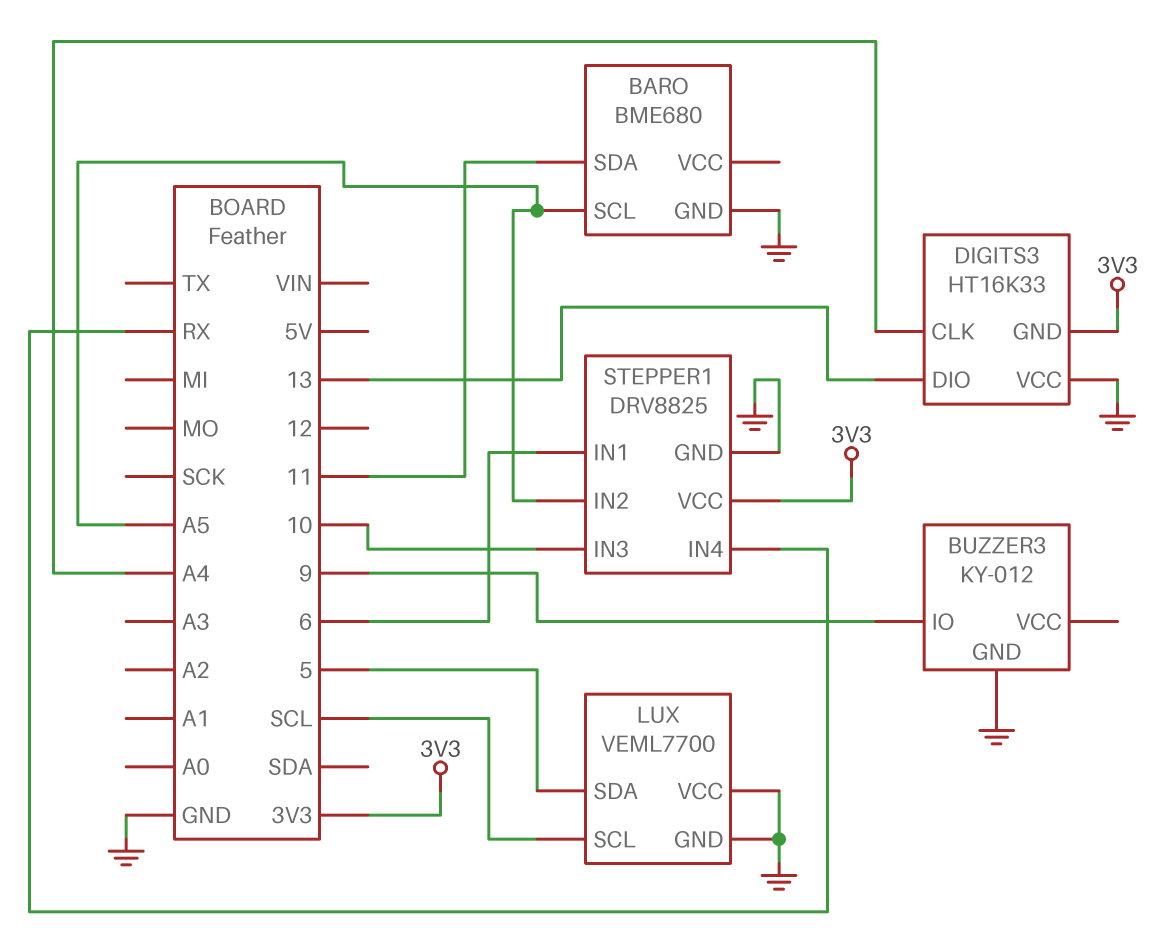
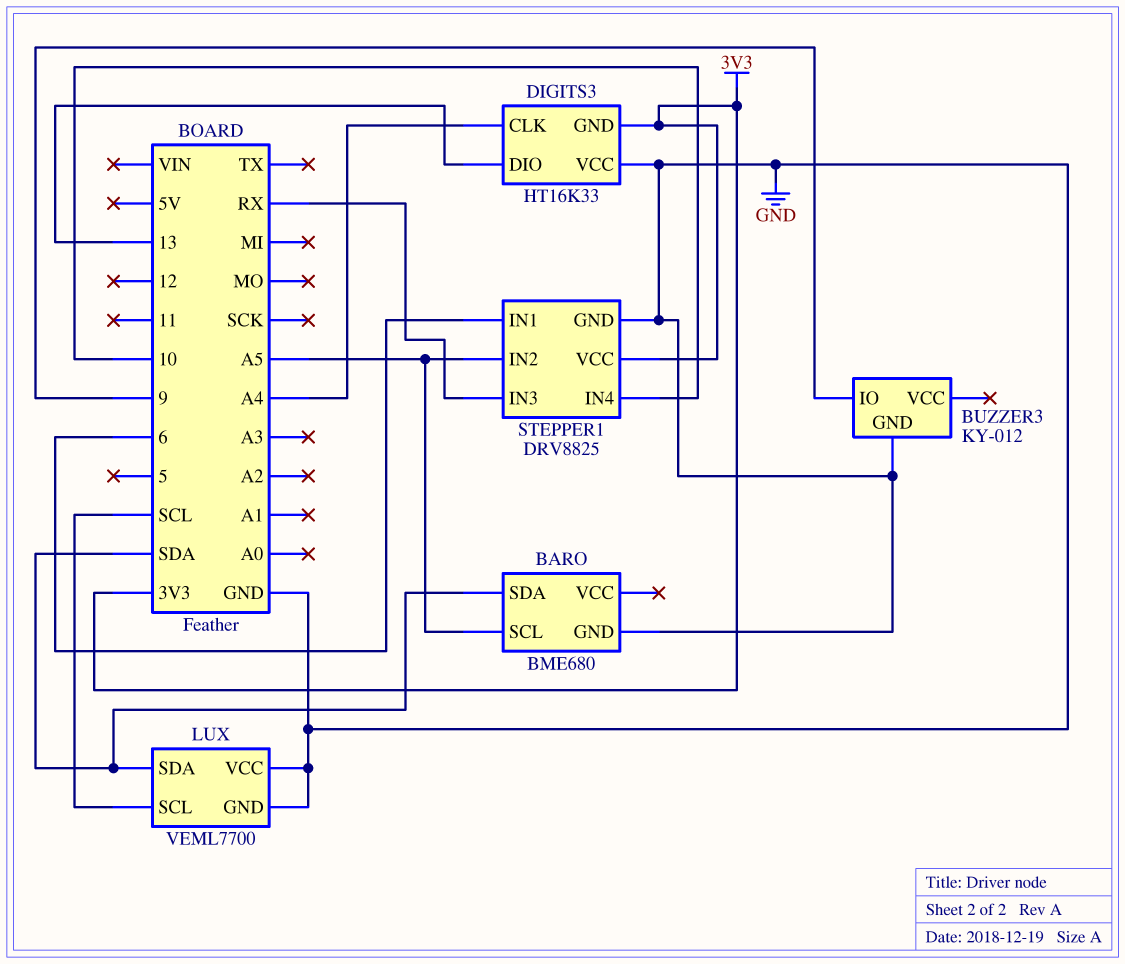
BARO pin SDA: 11 -> SDA
LUX pin SDA: 5 -> SDA
STEPPER1 pin IN3: 10 -> RX
STEPPER1 pin IN4: RX -> 10

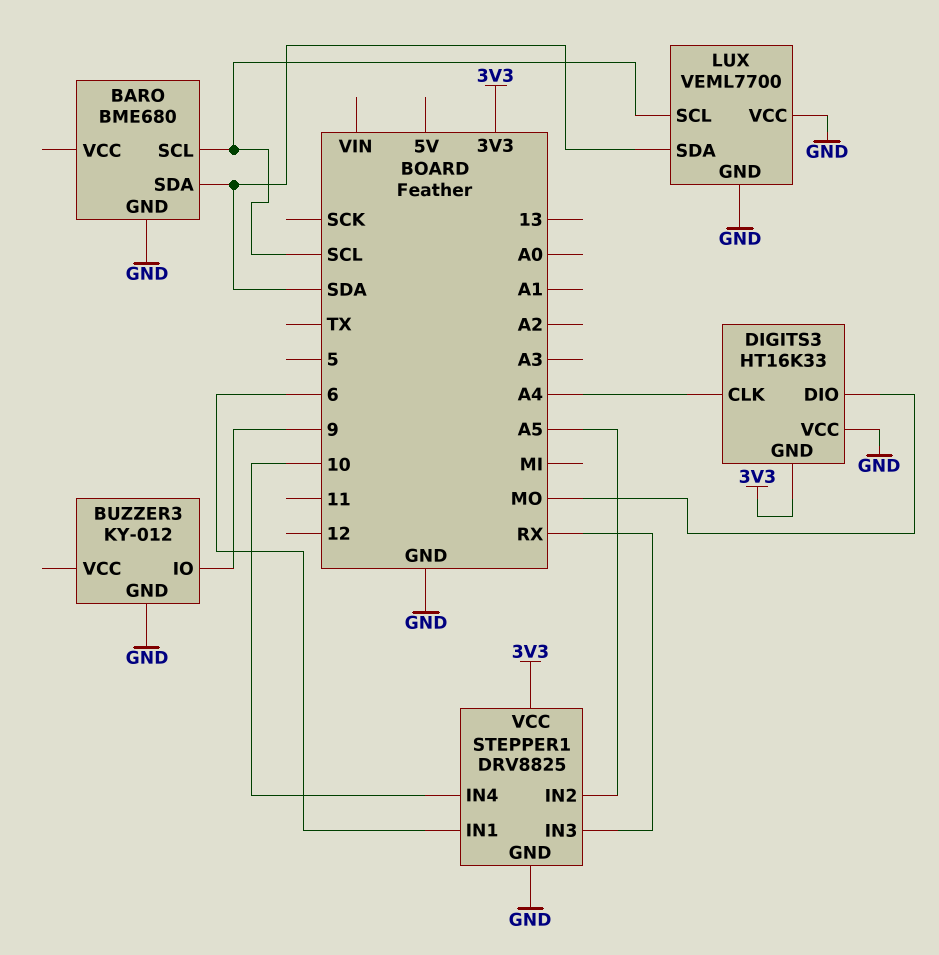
BARO pin SCL: A5 -> SCL
DIGITS3 pin DIO: 13 -> MO

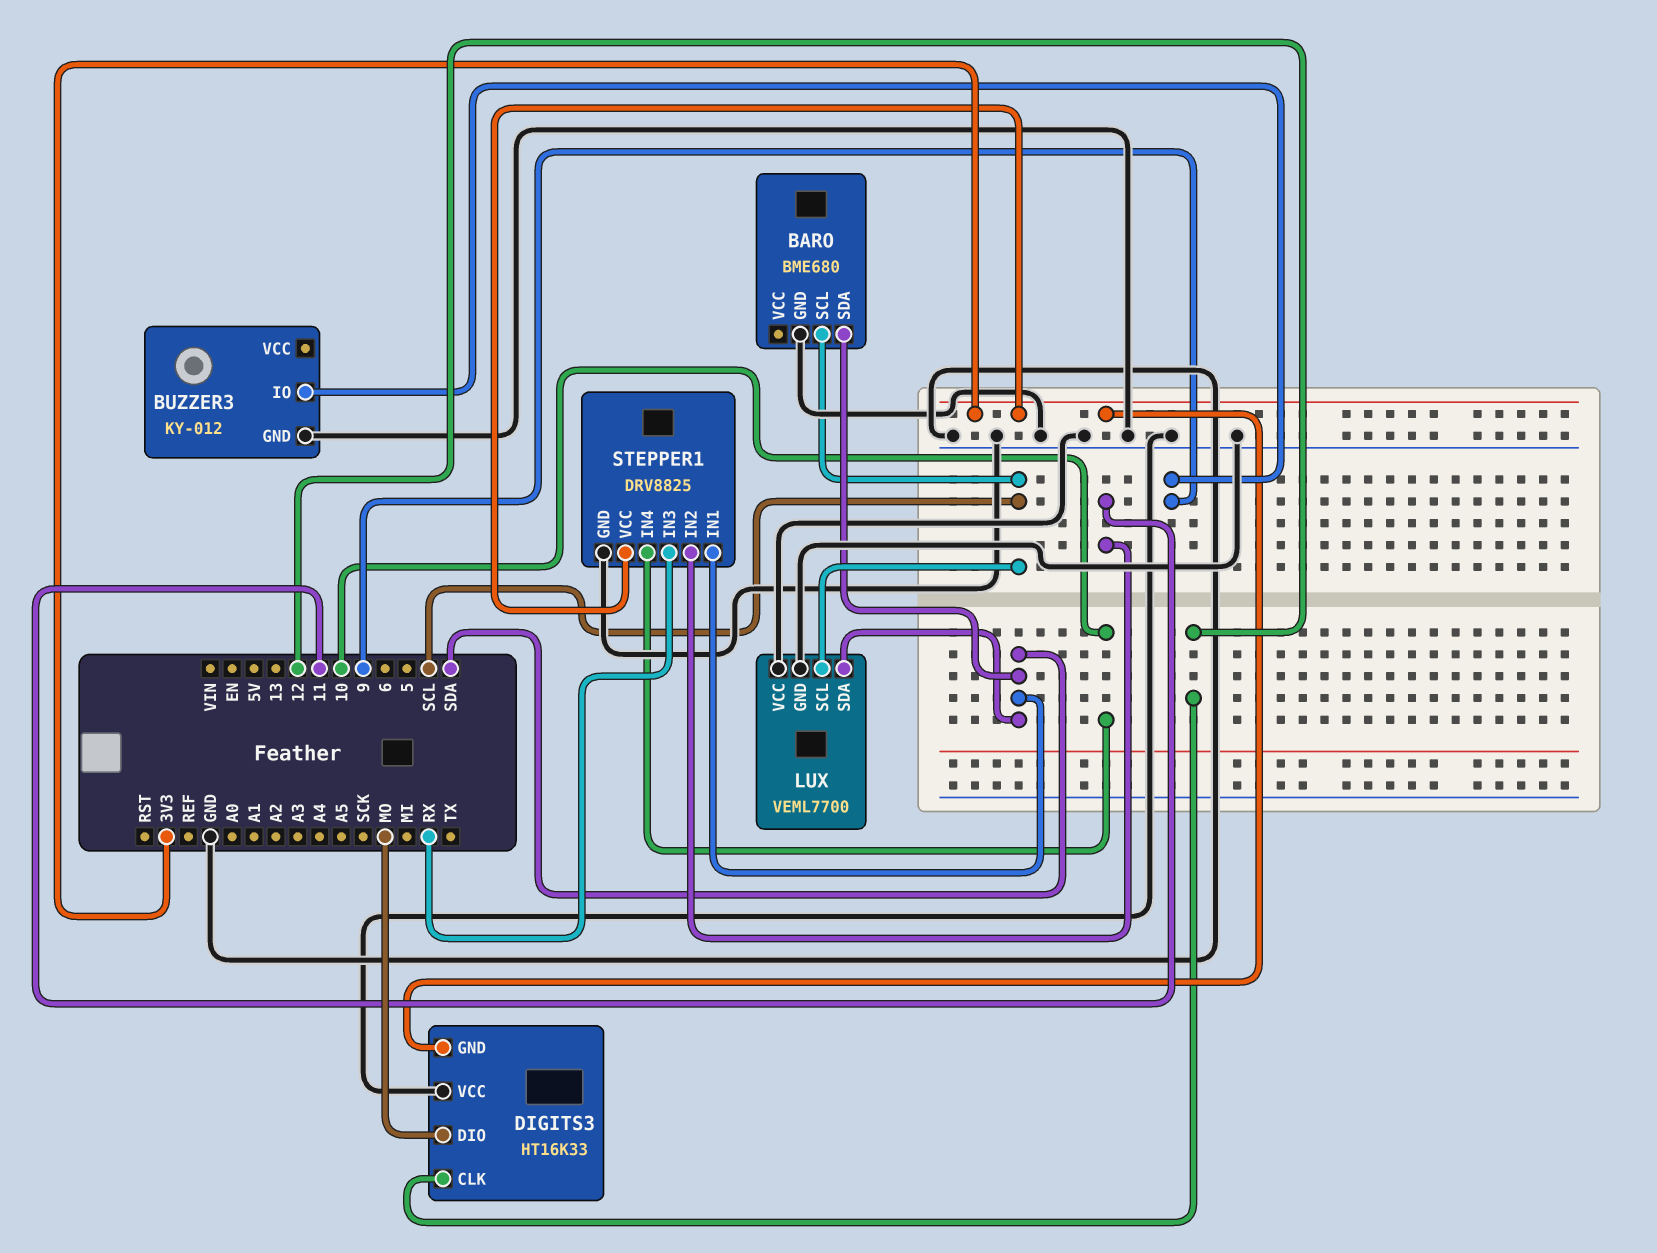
DIGITS3 pin CLK: A4 -> 12
STEPPER1 pin IN1: 6 -> SDA
STEPPER1 pin IN2: A5 -> 11

